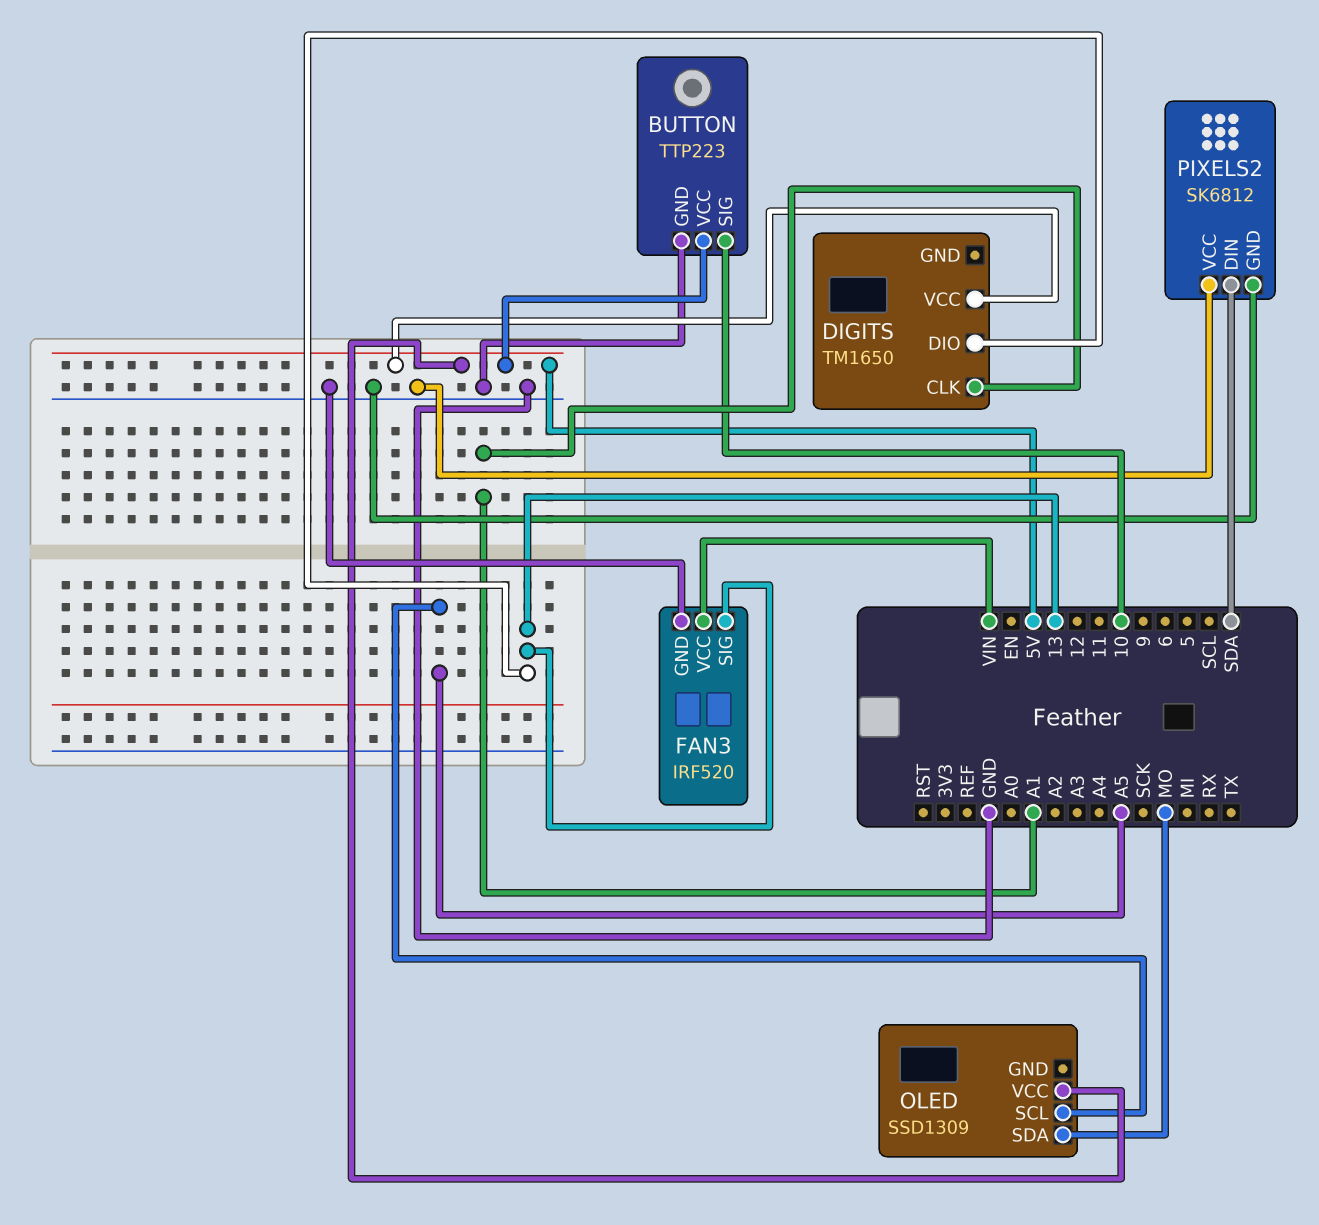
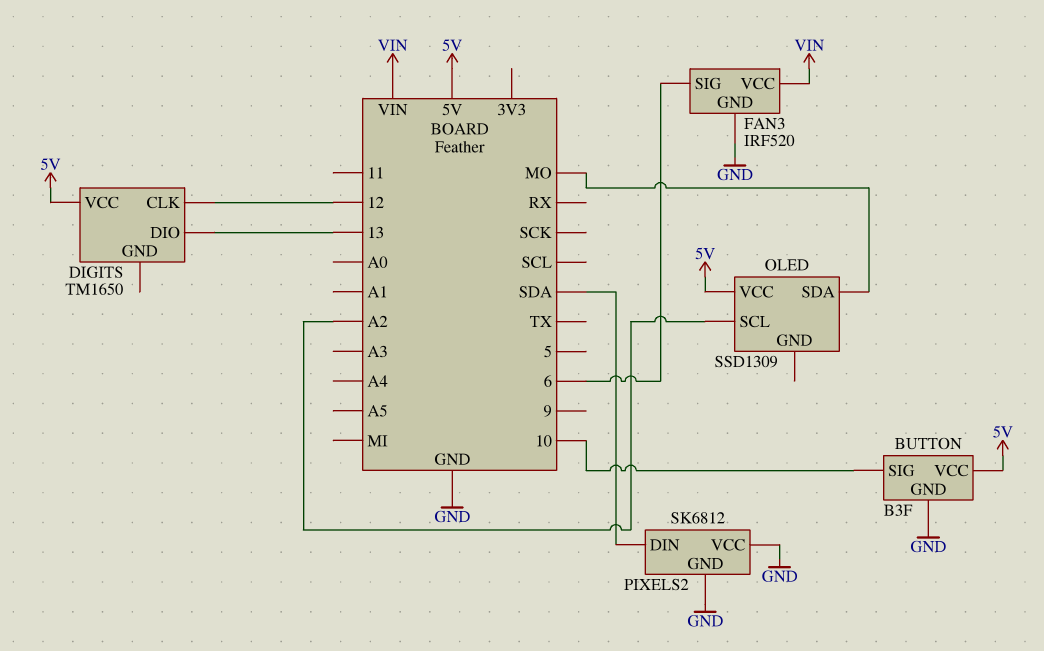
BUTTON: TTP223 -> B3F
DIGITS pin CLK: A1 -> 12
FAN3 pin SIG: 13 -> 6
OLED pin SCL: A5 -> A2

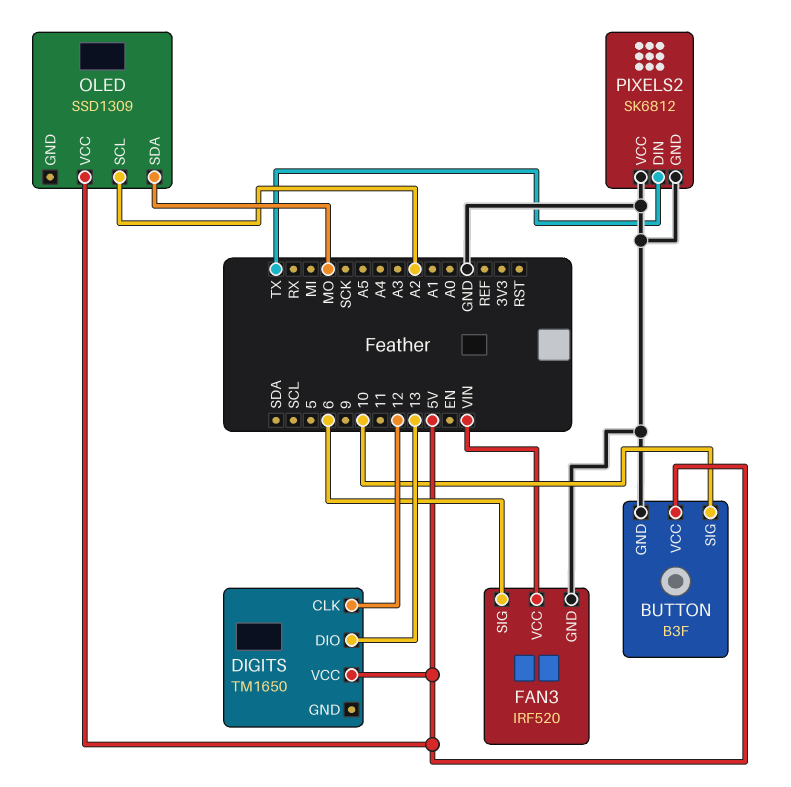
PIXELS2 pin DIN: SDA -> TX

